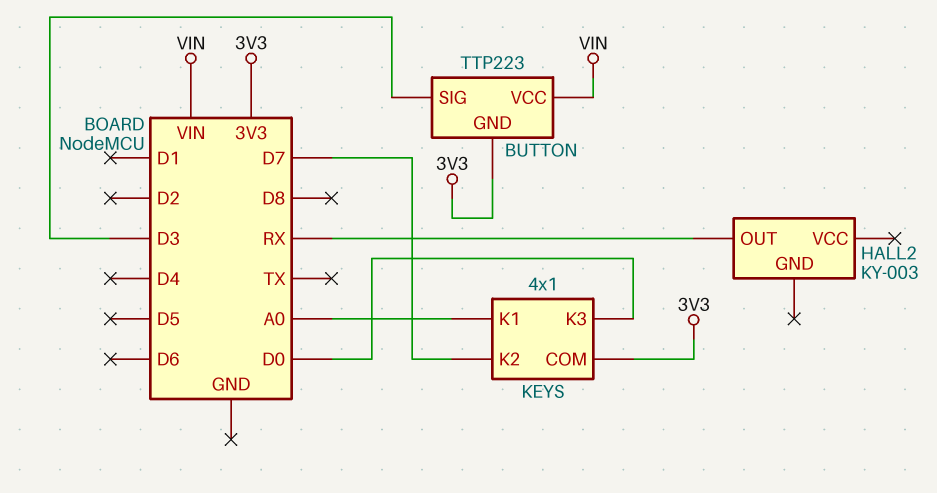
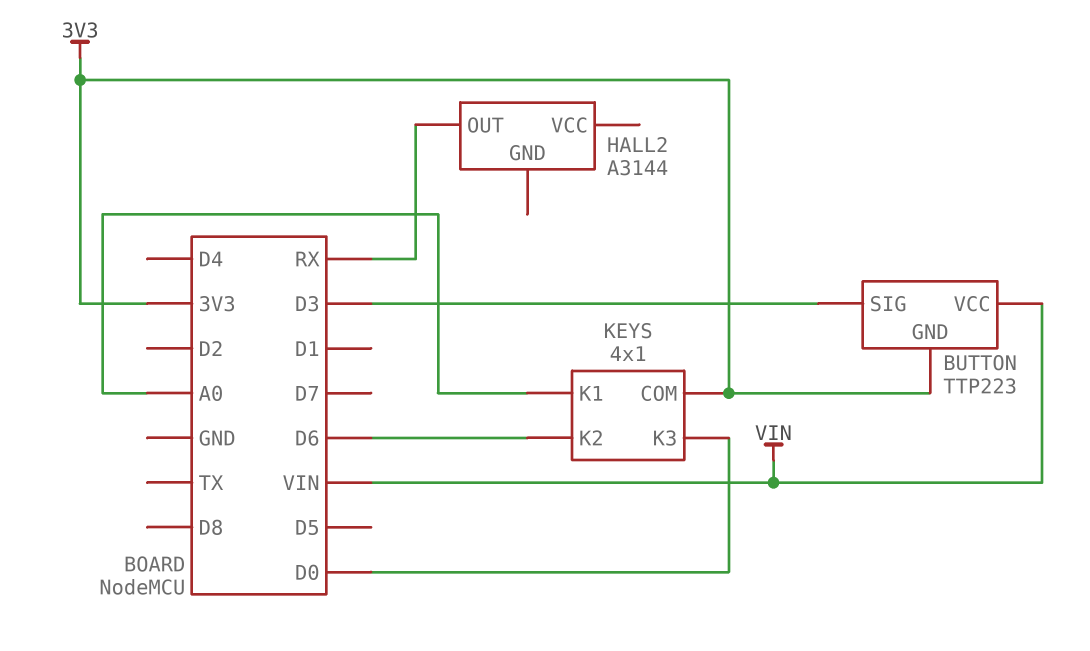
HALL2: KY-003 -> A3144
KEYS pin K2: D7 -> D6

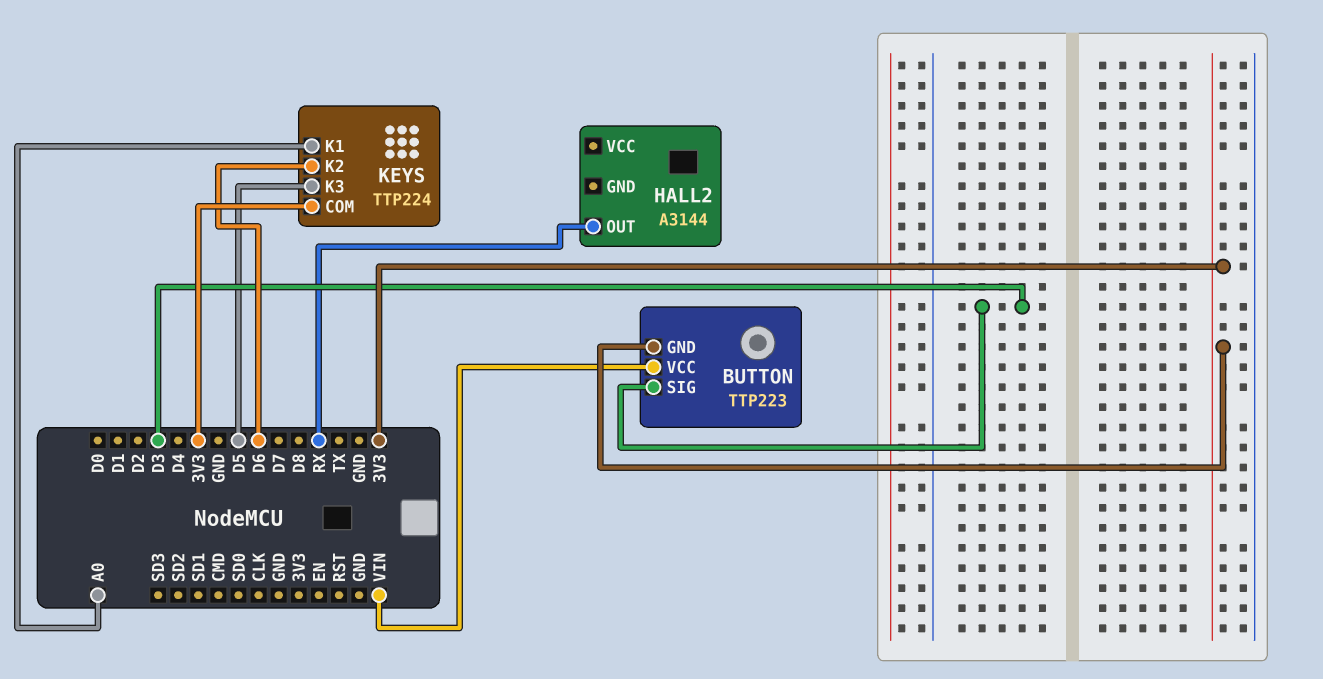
KEYS: 4x1 -> TTP224
KEYS pin K3: D0 -> D5

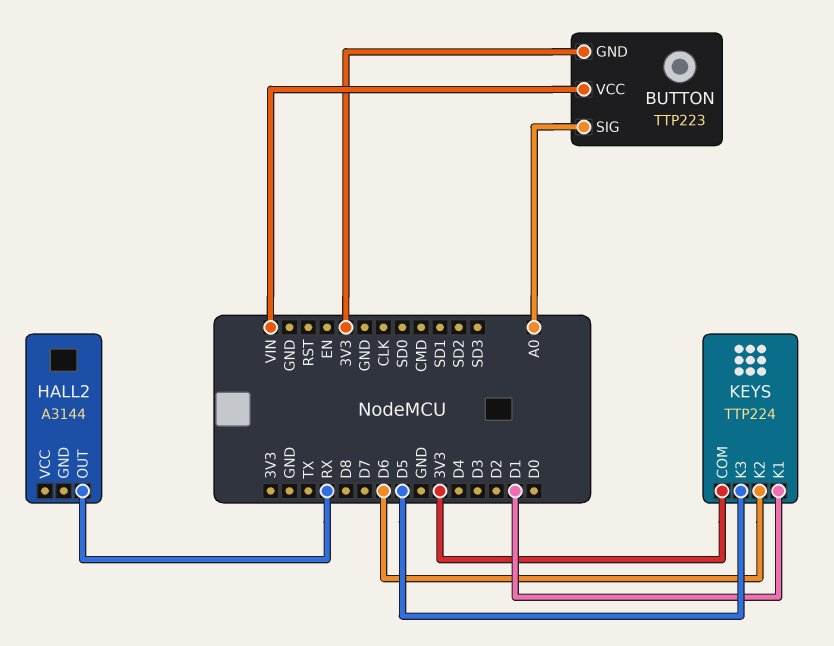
BUTTON pin SIG: D3 -> A0
KEYS pin K1: A0 -> D1

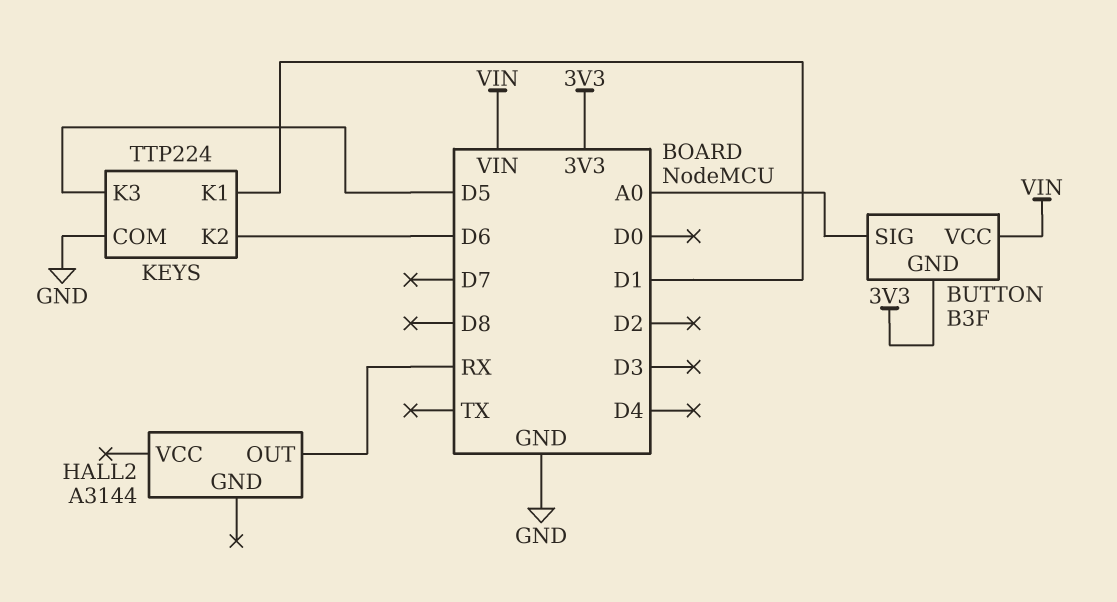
BUTTON: TTP223 -> B3F
KEYS pin COM: 3V3 -> GND

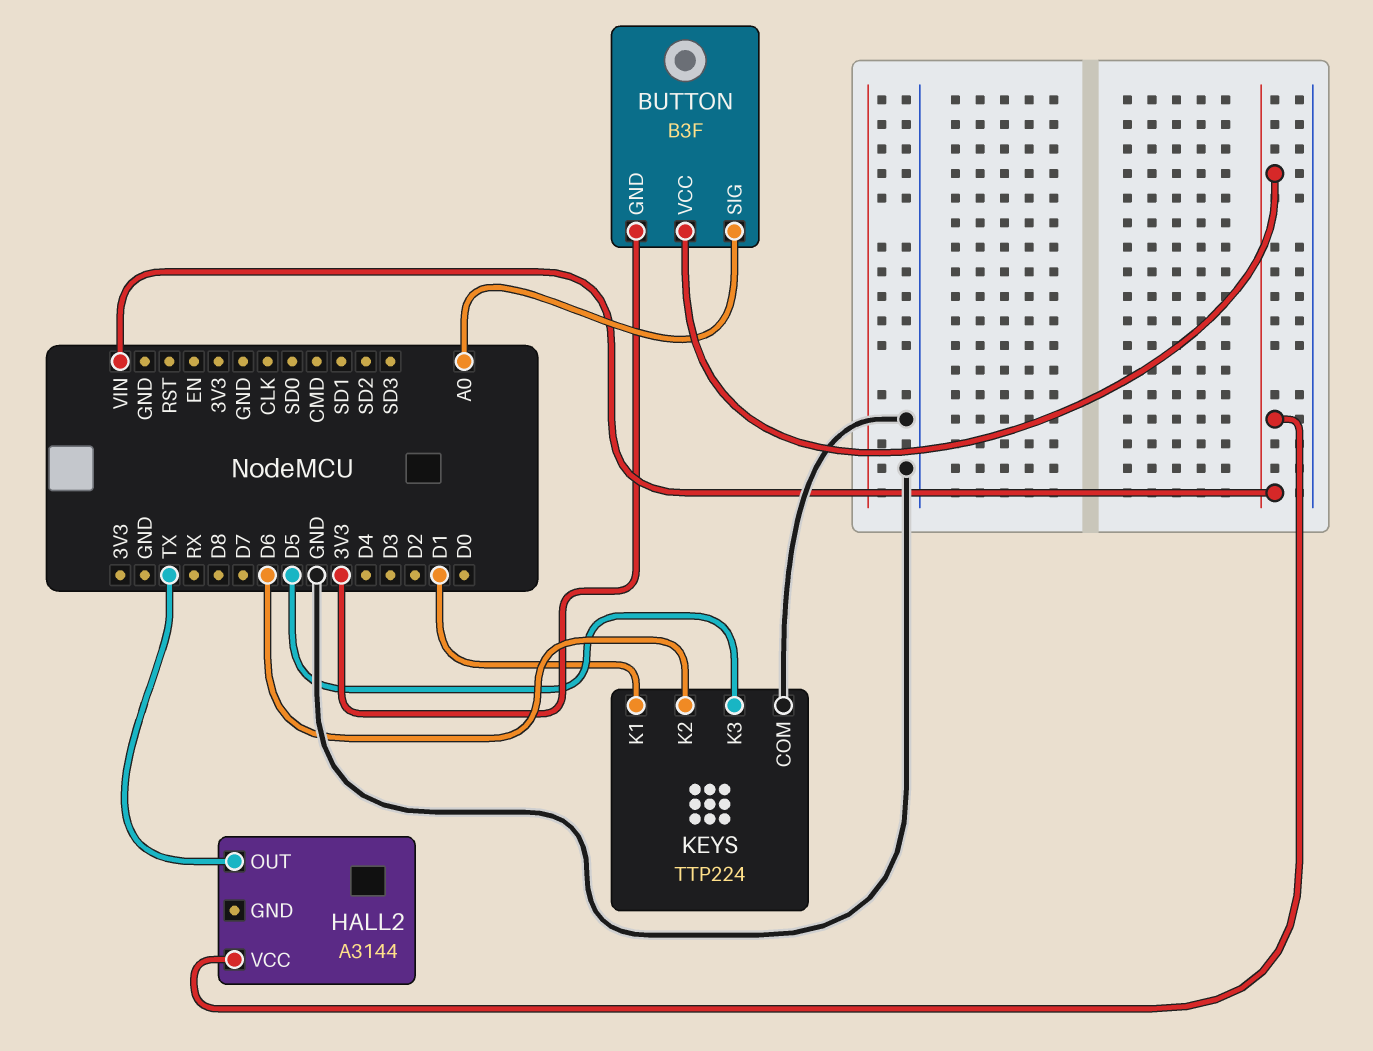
HALL2 pin OUT: RX -> TX
HALL2 pin VCC: none -> VIN

